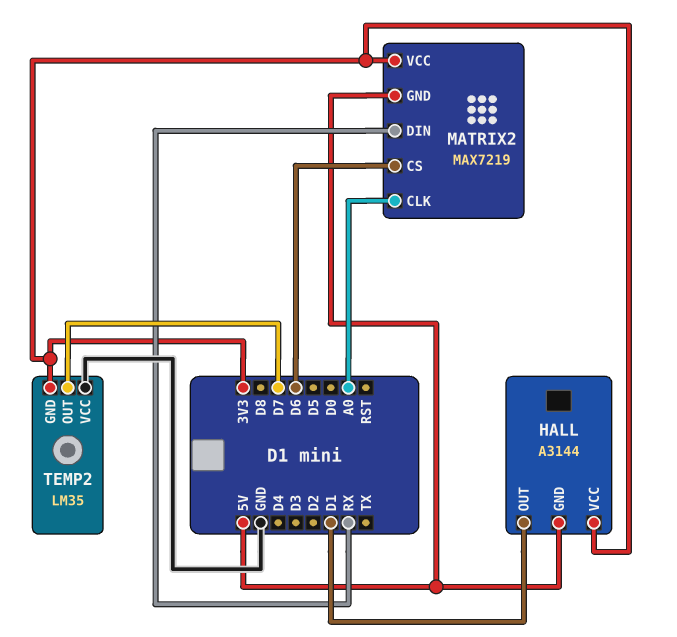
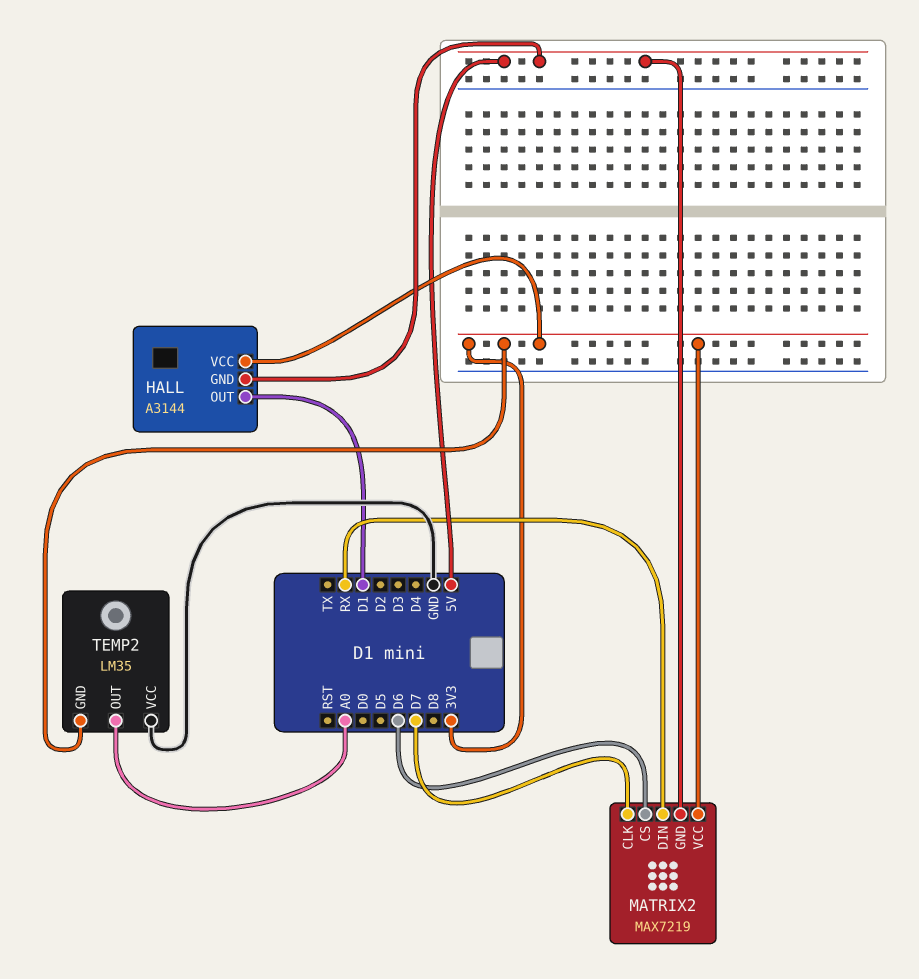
MATRIX2 pin CLK: A0 -> D7
TEMP2 pin OUT: D7 -> A0

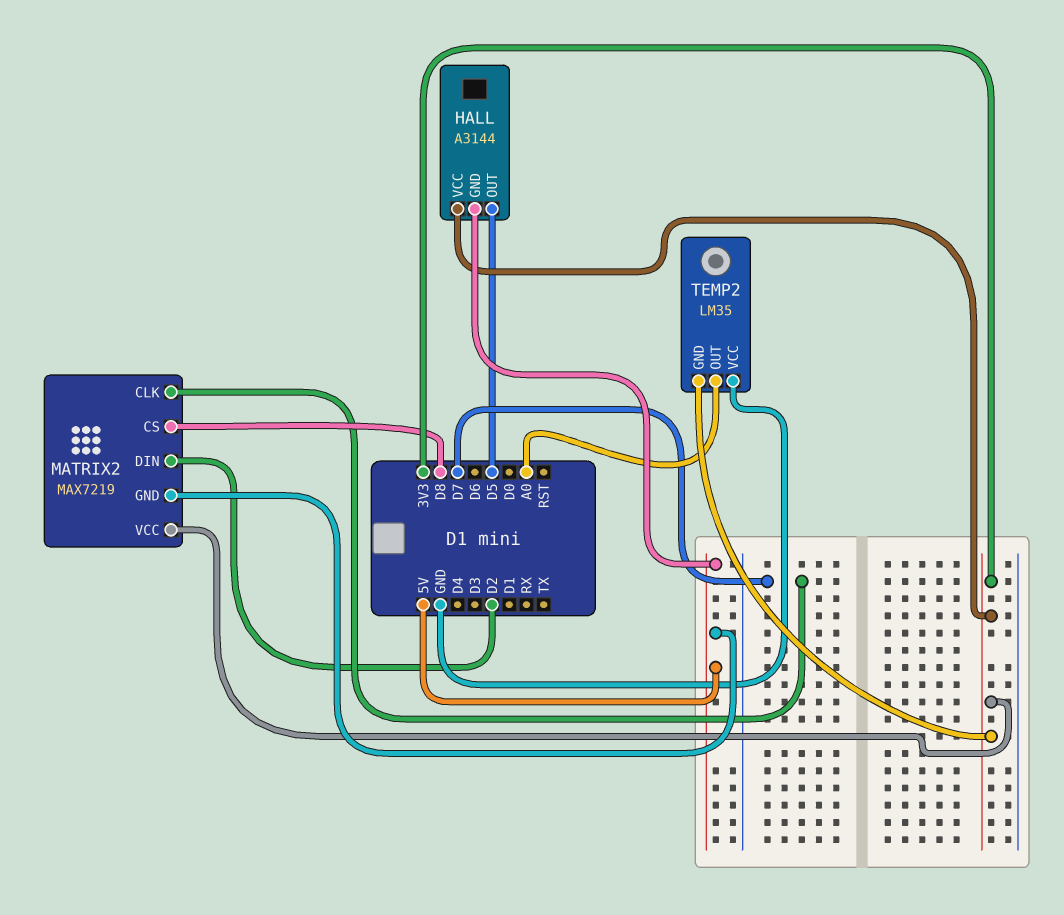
HALL pin OUT: D1 -> D5
MATRIX2 pin CS: D6 -> D8
MATRIX2 pin DIN: RX -> D2

